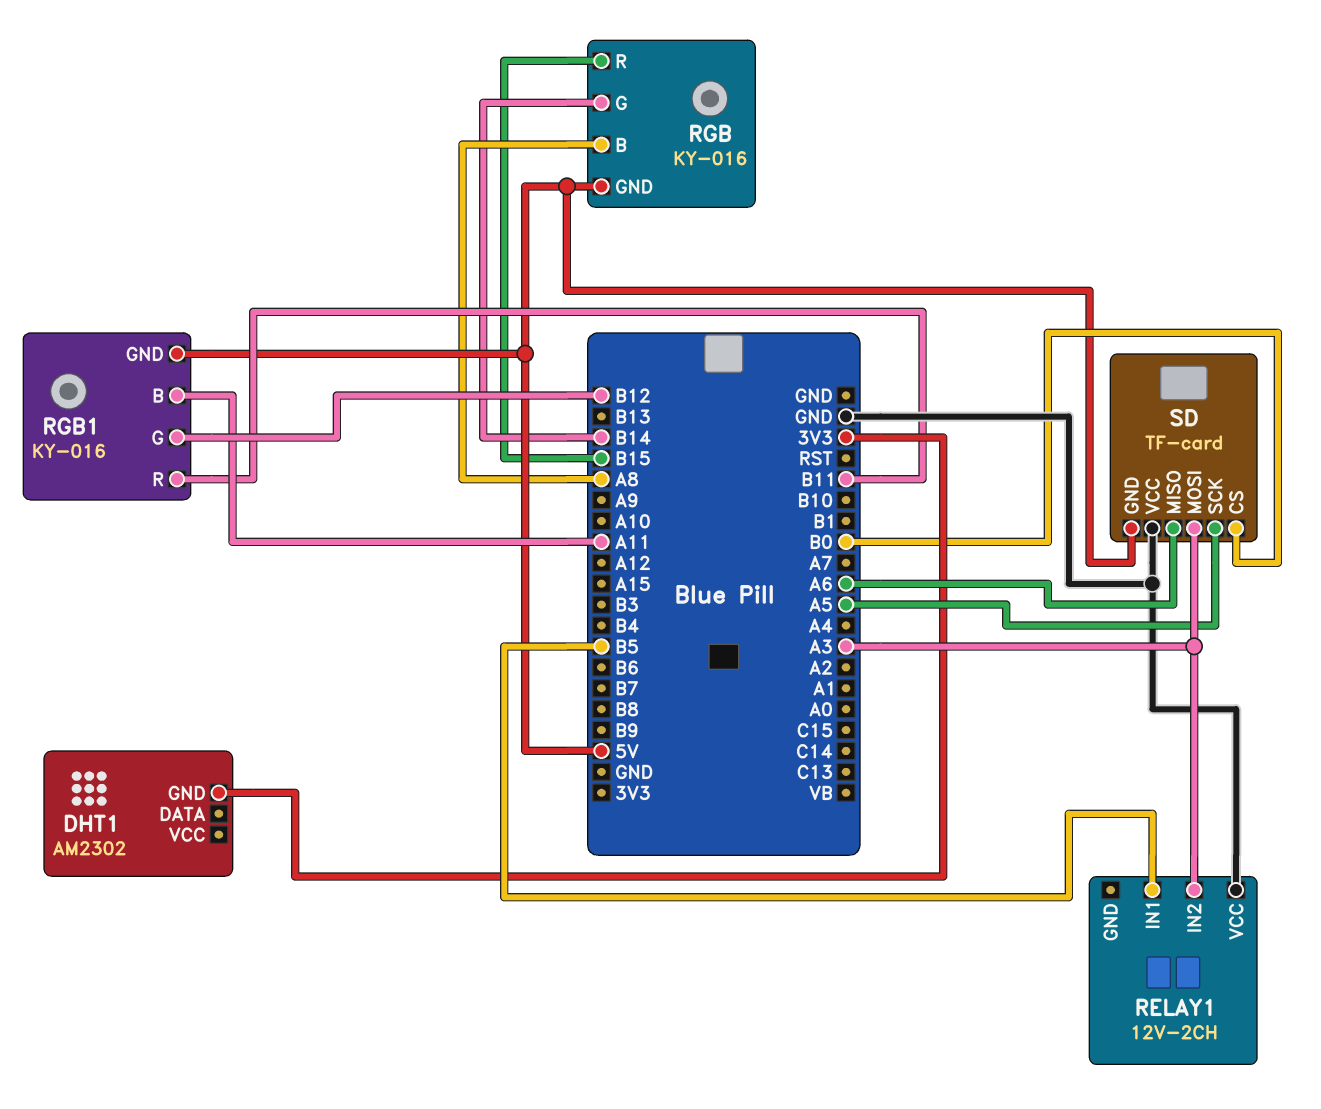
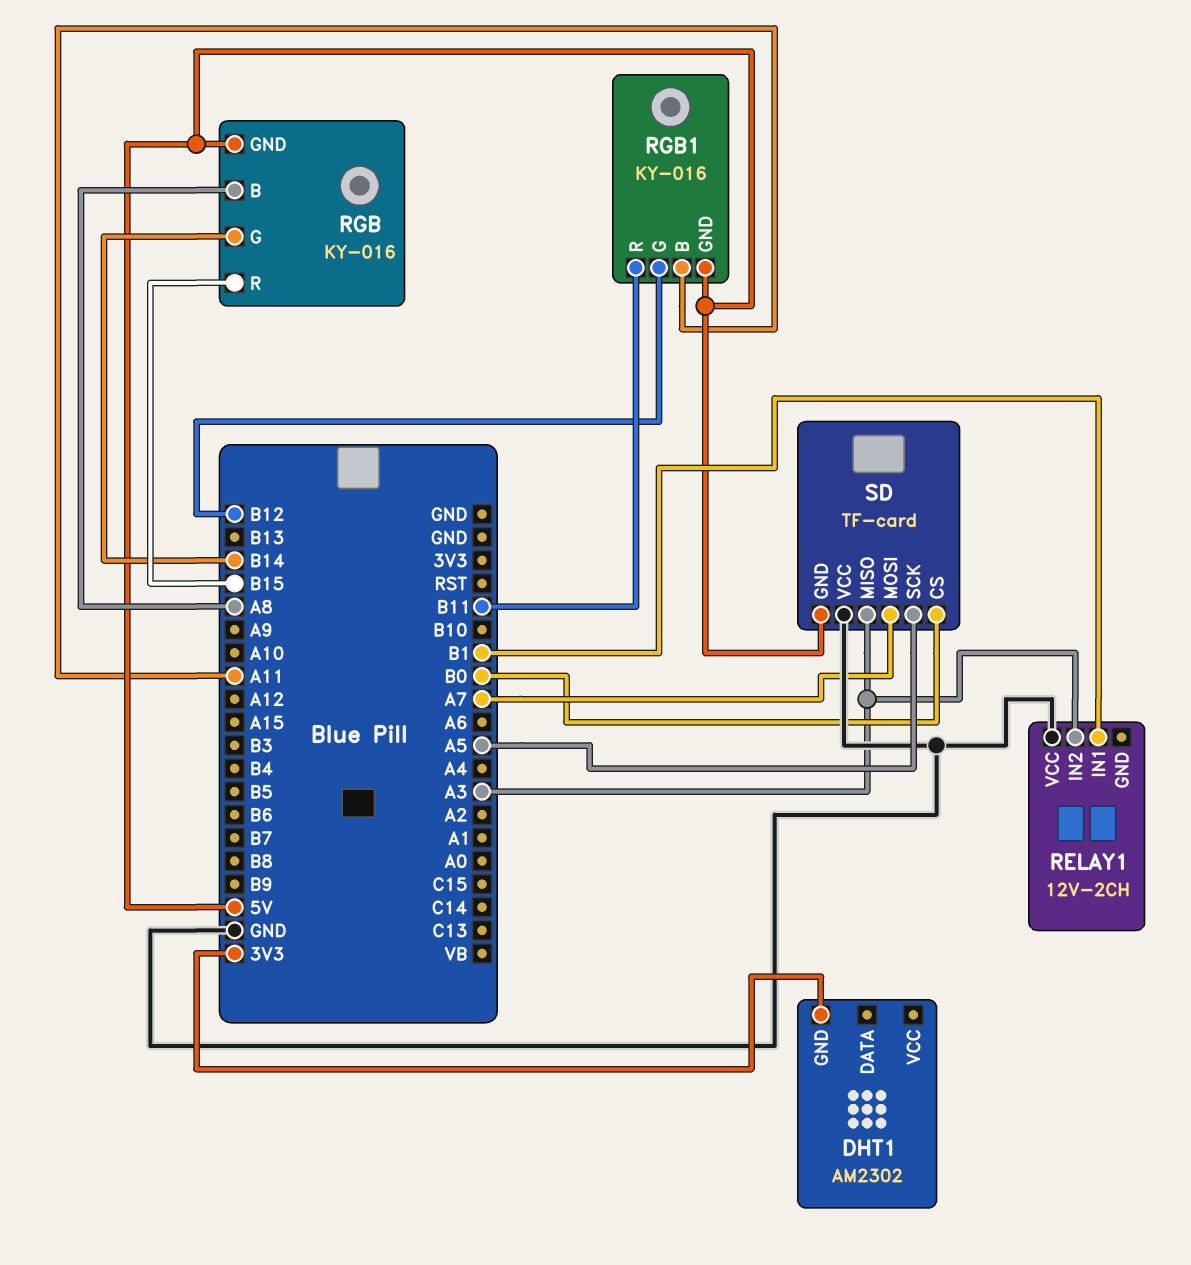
RELAY1 pin IN1: B5 -> B1
SD pin MISO: A6 -> A3
SD pin MOSI: A3 -> A7

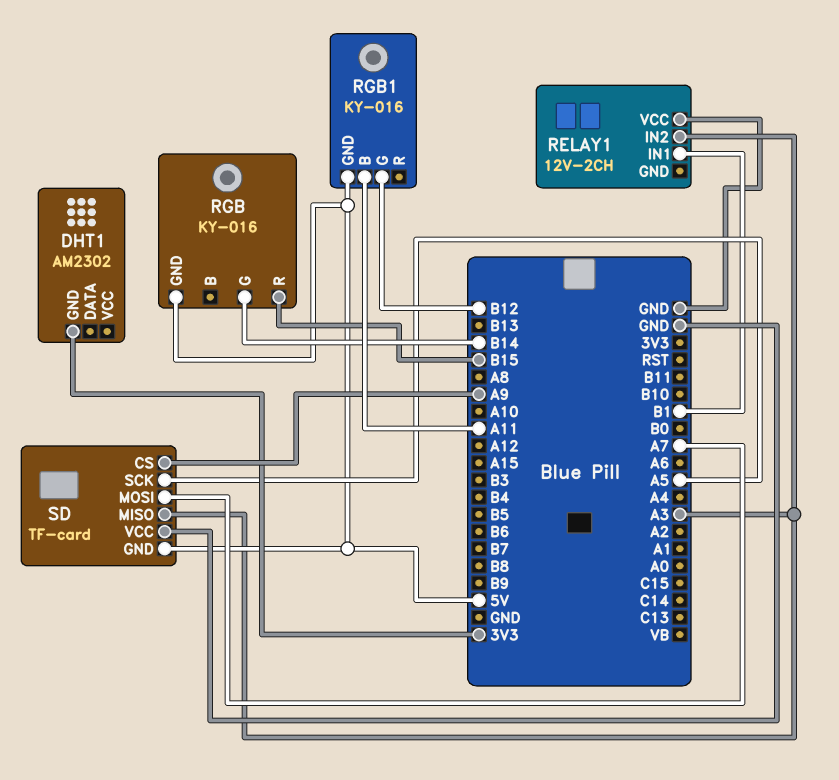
RGB pin B: A8 -> none
RGB1 pin R: B11 -> none
SD pin CS: B0 -> A9

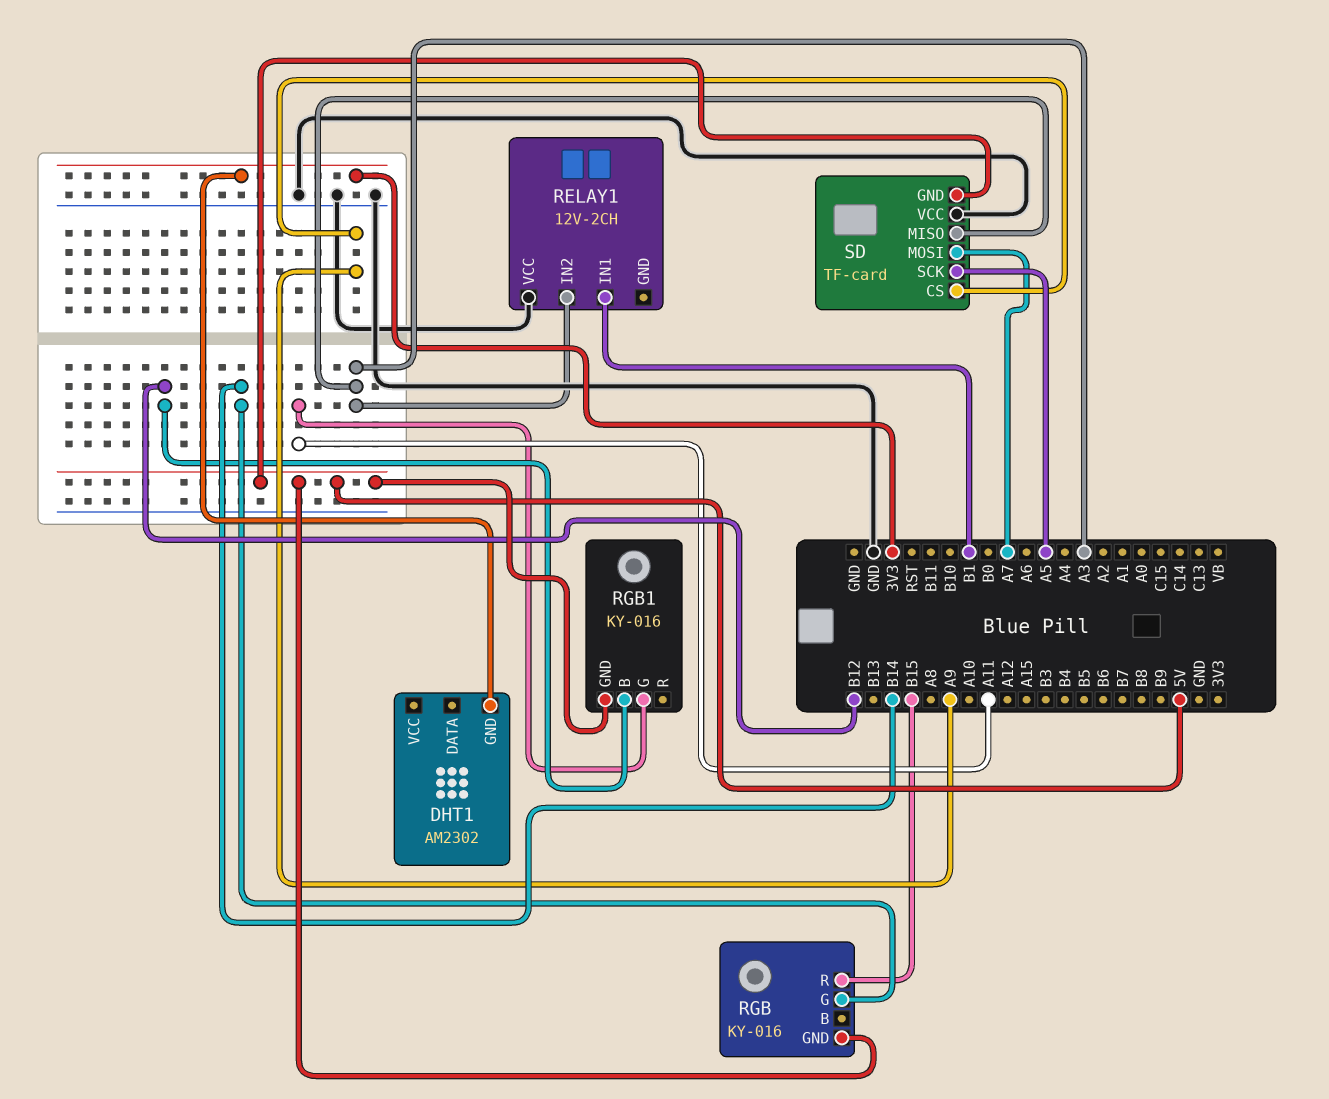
RGB1 pin B: A11 -> B12
RGB1 pin G: B12 -> A11

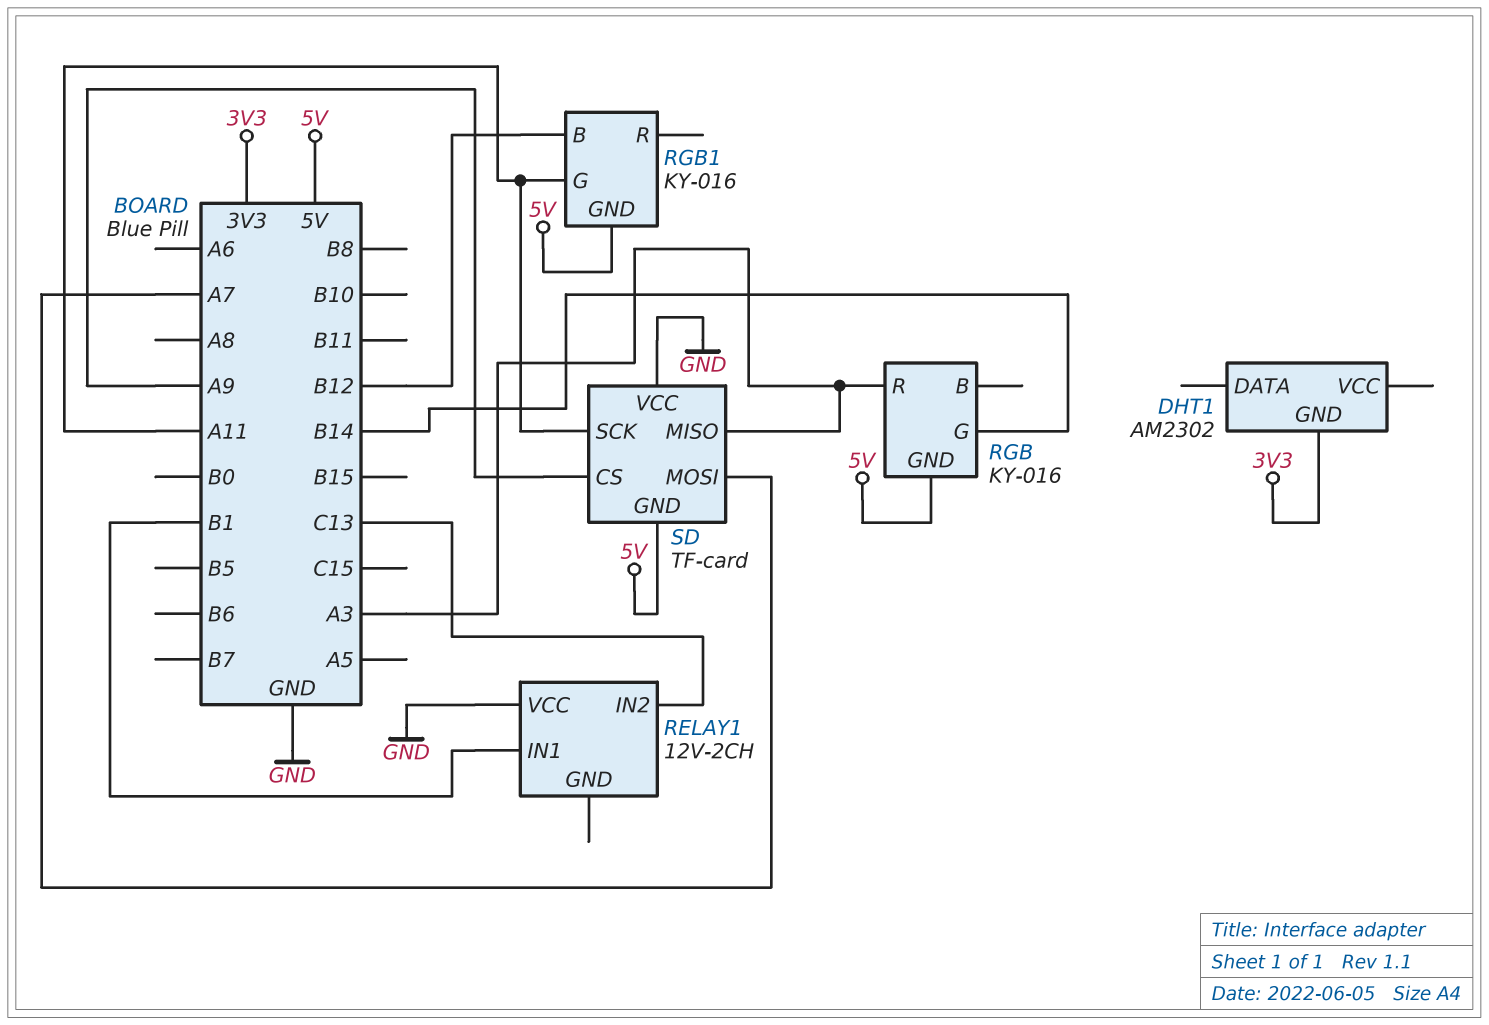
RELAY1 pin IN2: A3 -> C13
RGB pin R: B15 -> A3
SD pin SCK: A5 -> A11

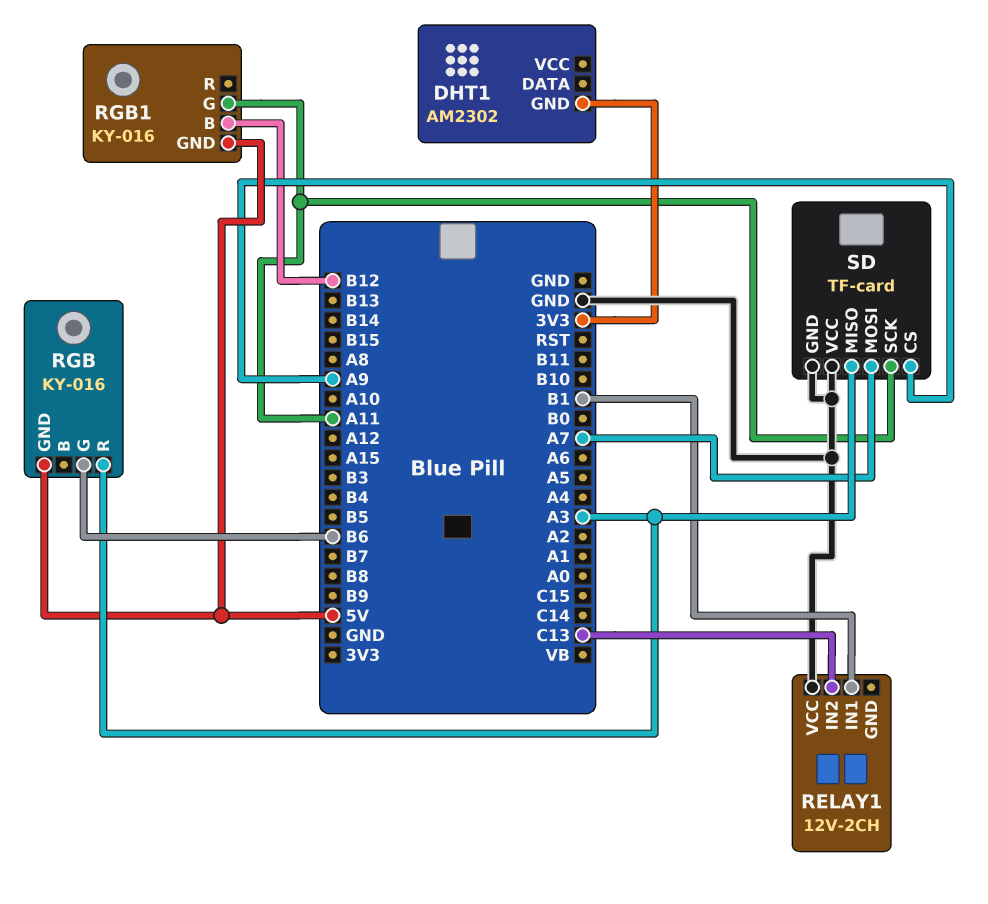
RGB pin G: B14 -> B6
SD pin GND: 5V -> GND

